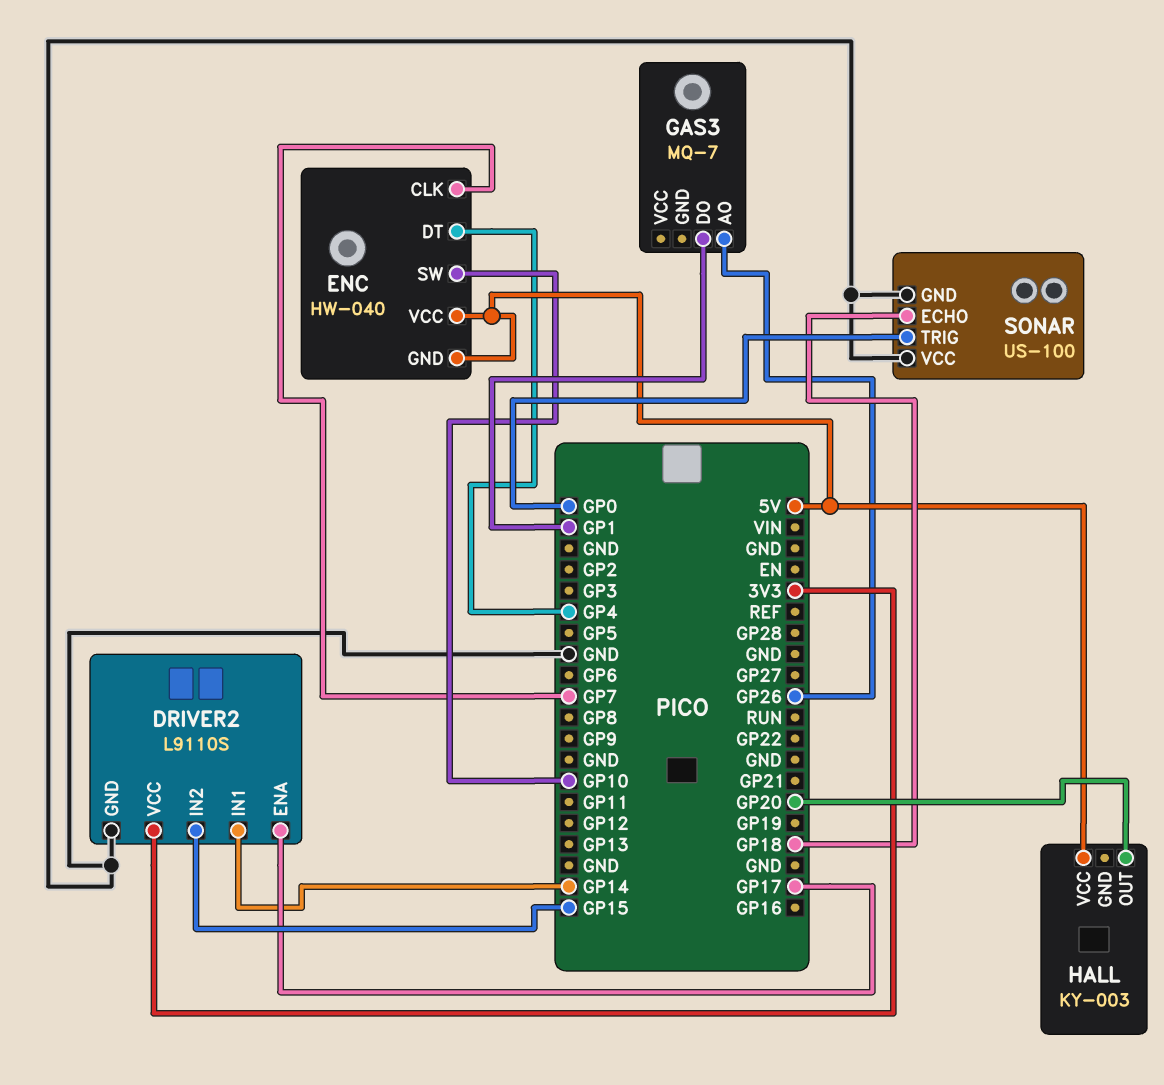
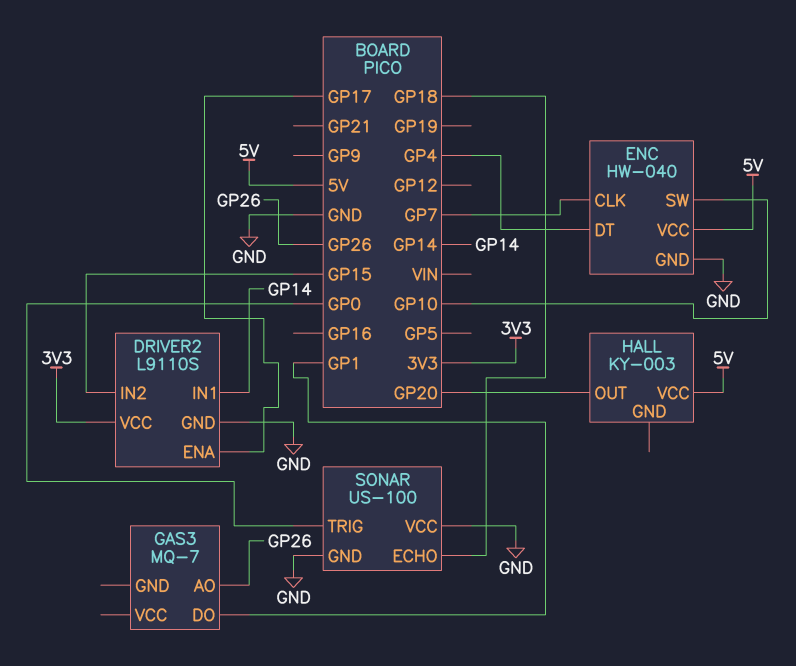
ENC pin GND: 5V -> GND

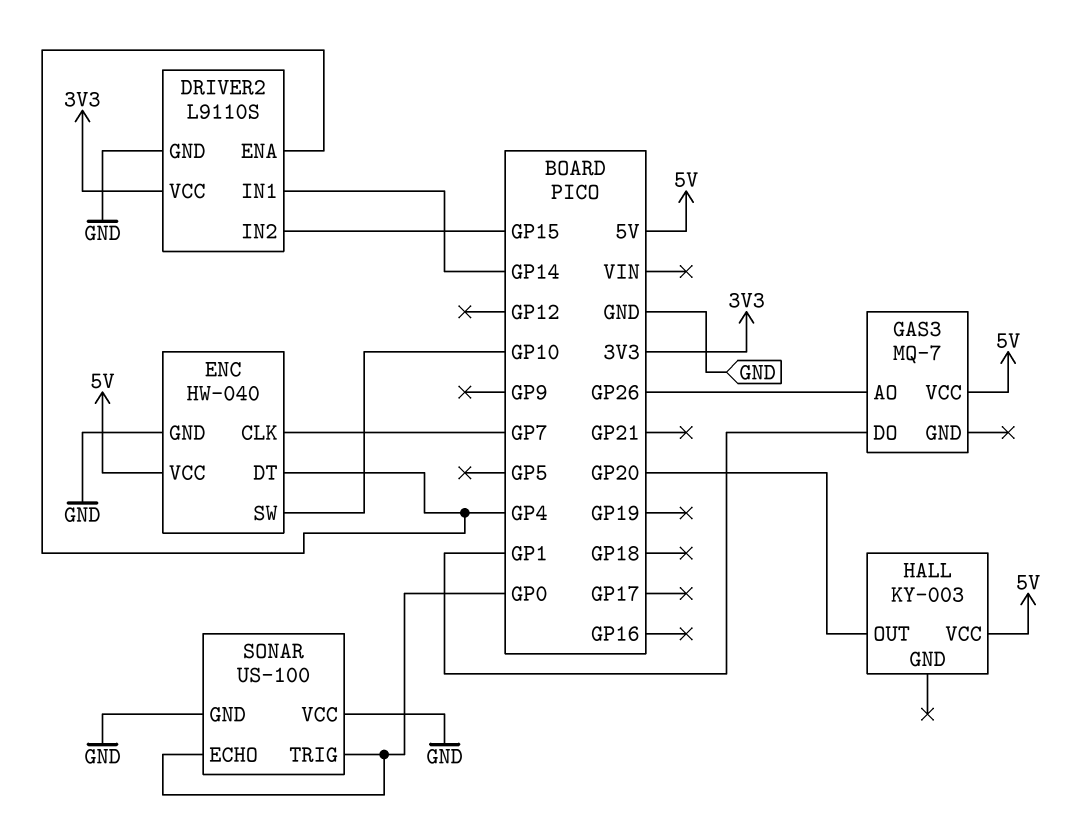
DRIVER2 pin ENA: GP17 -> GP4
GAS3 pin VCC: none -> 5V
SONAR pin ECHO: GP18 -> GP0

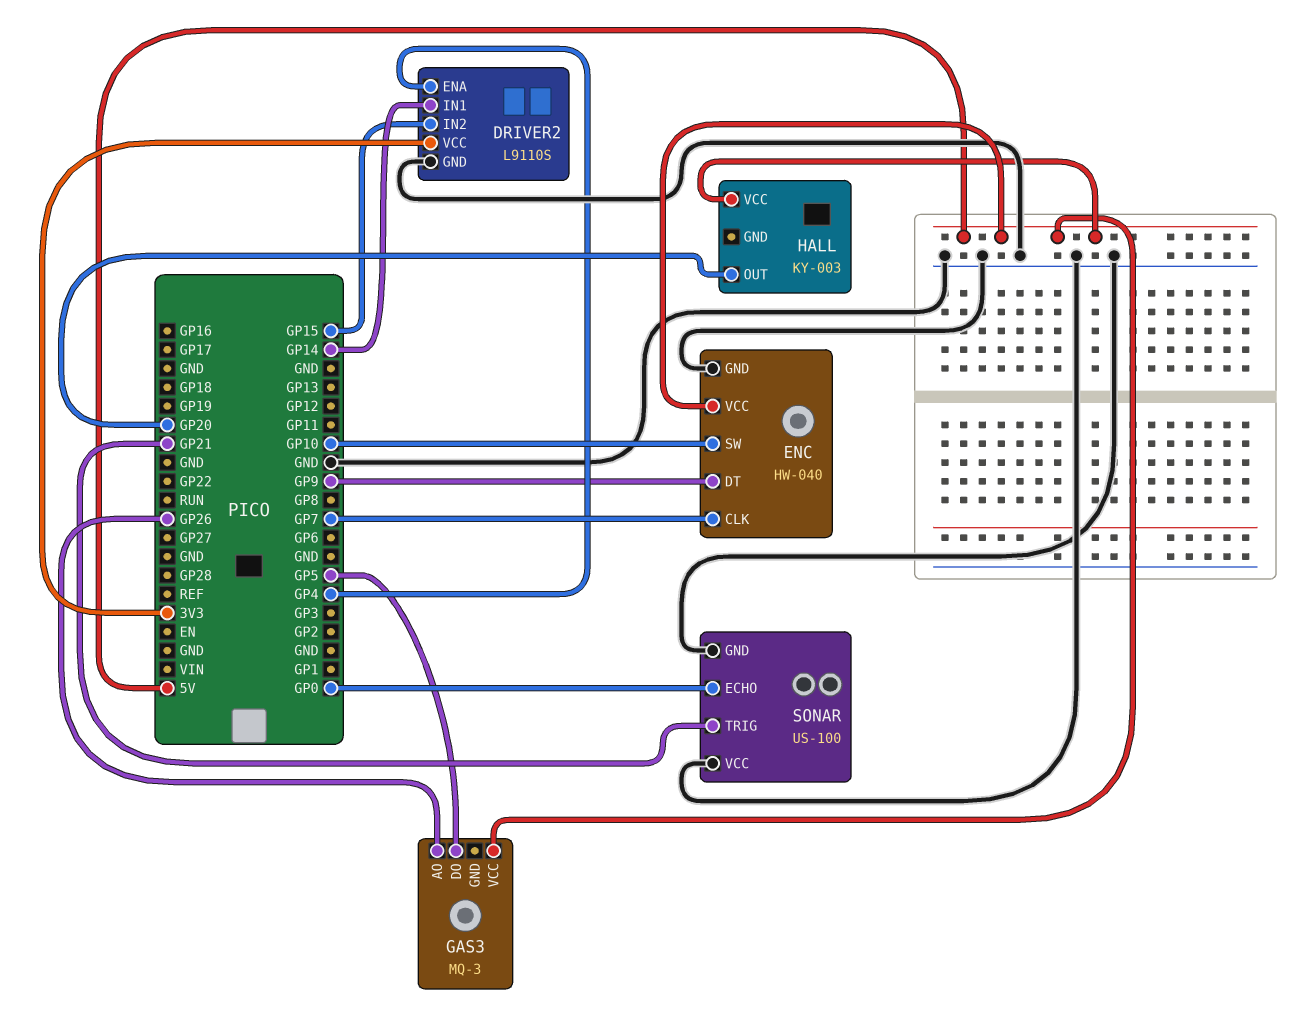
ENC pin DT: GP4 -> GP9
GAS3: MQ-7 -> MQ-3
GAS3 pin DO: GP1 -> GP5
SONAR pin TRIG: GP0 -> GP21

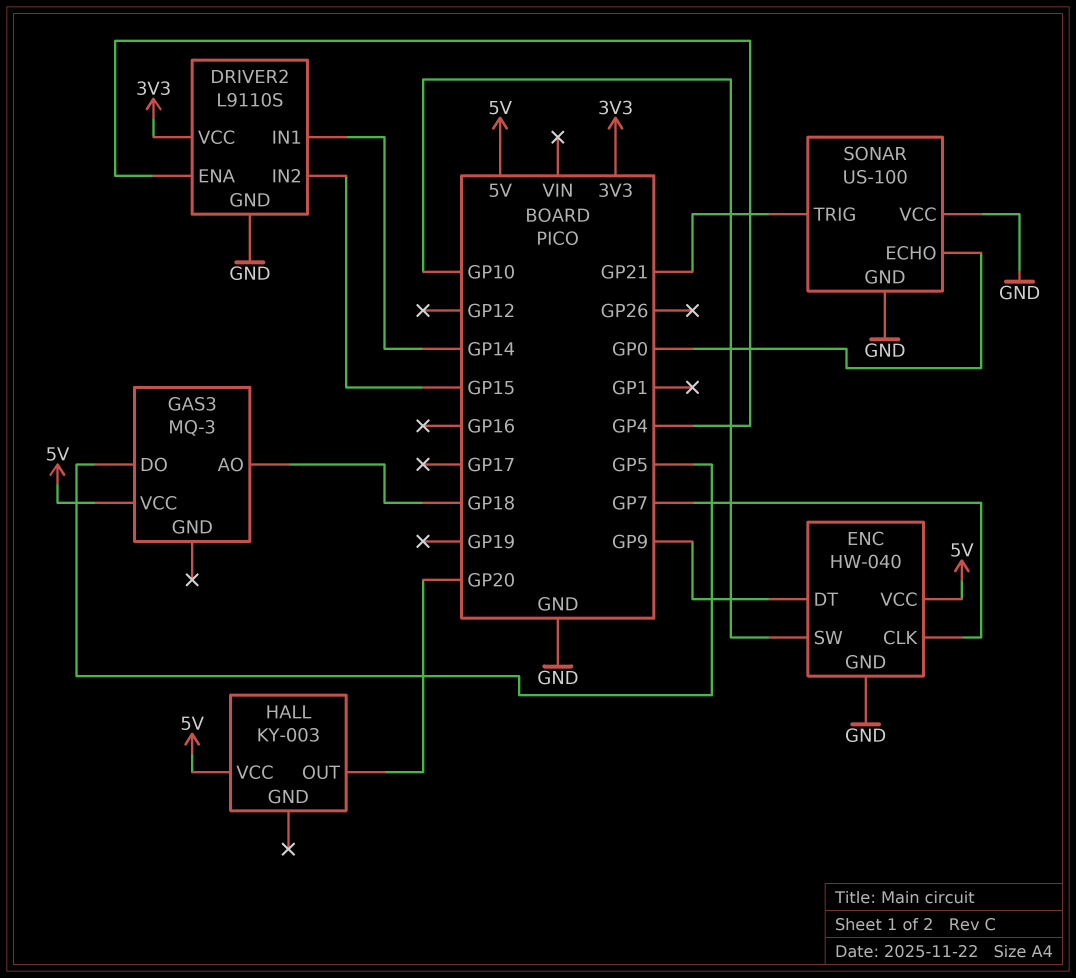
GAS3 pin AO: GP26 -> GP18

